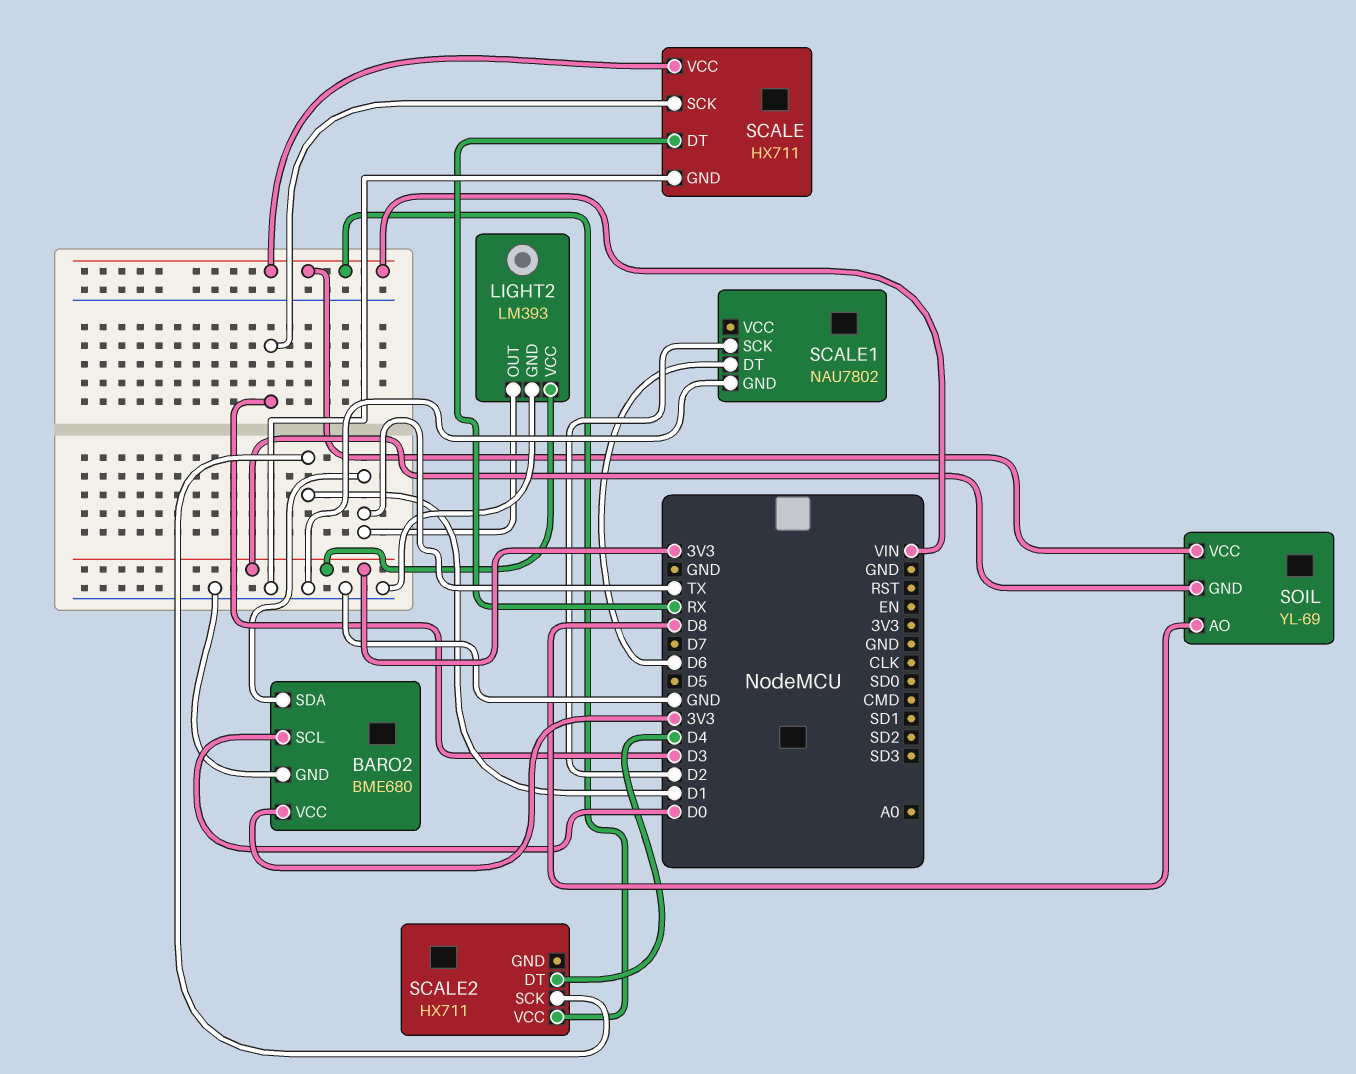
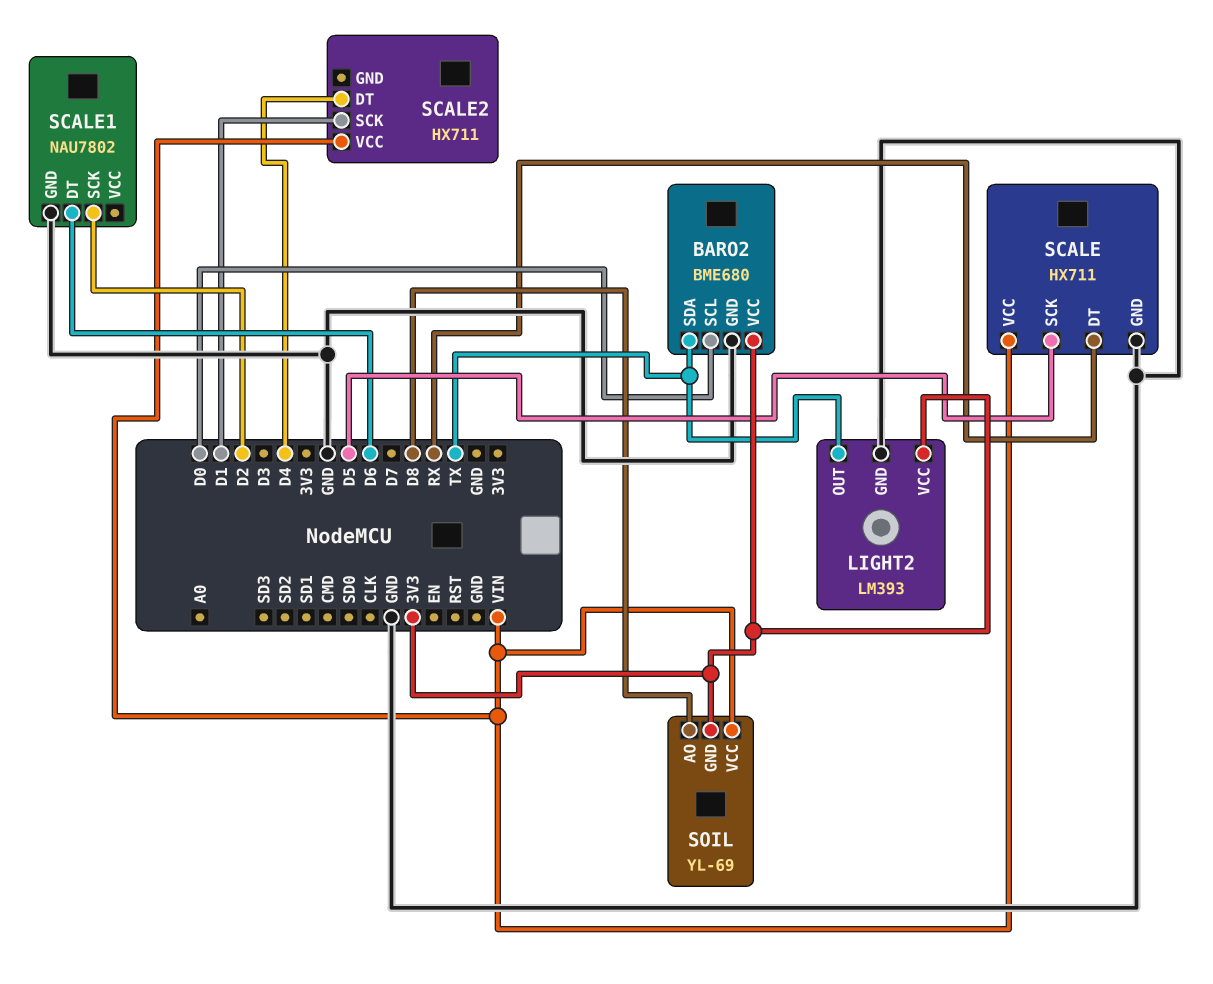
SCALE pin SCK: D3 -> D5

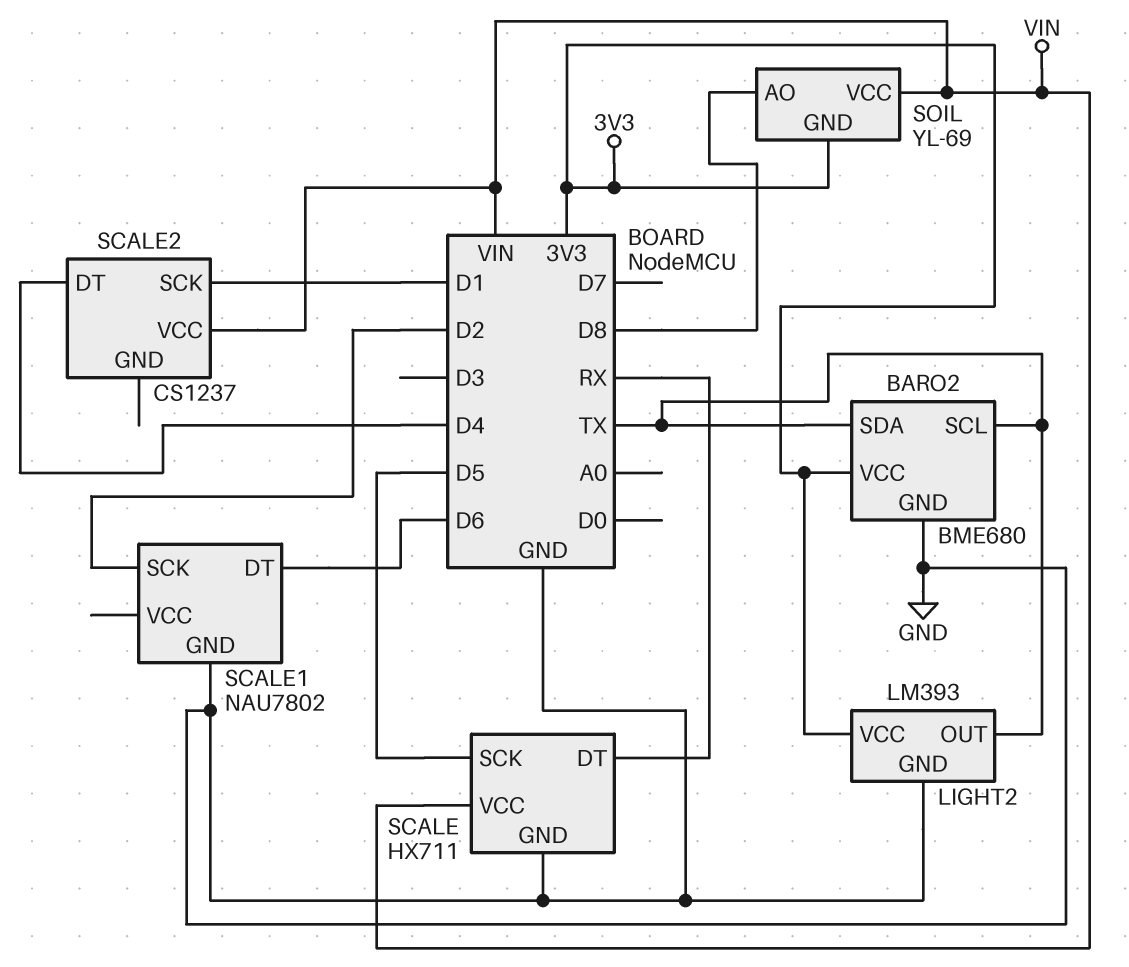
BARO2 pin SCL: D0 -> TX
SCALE2: HX711 -> CS1237

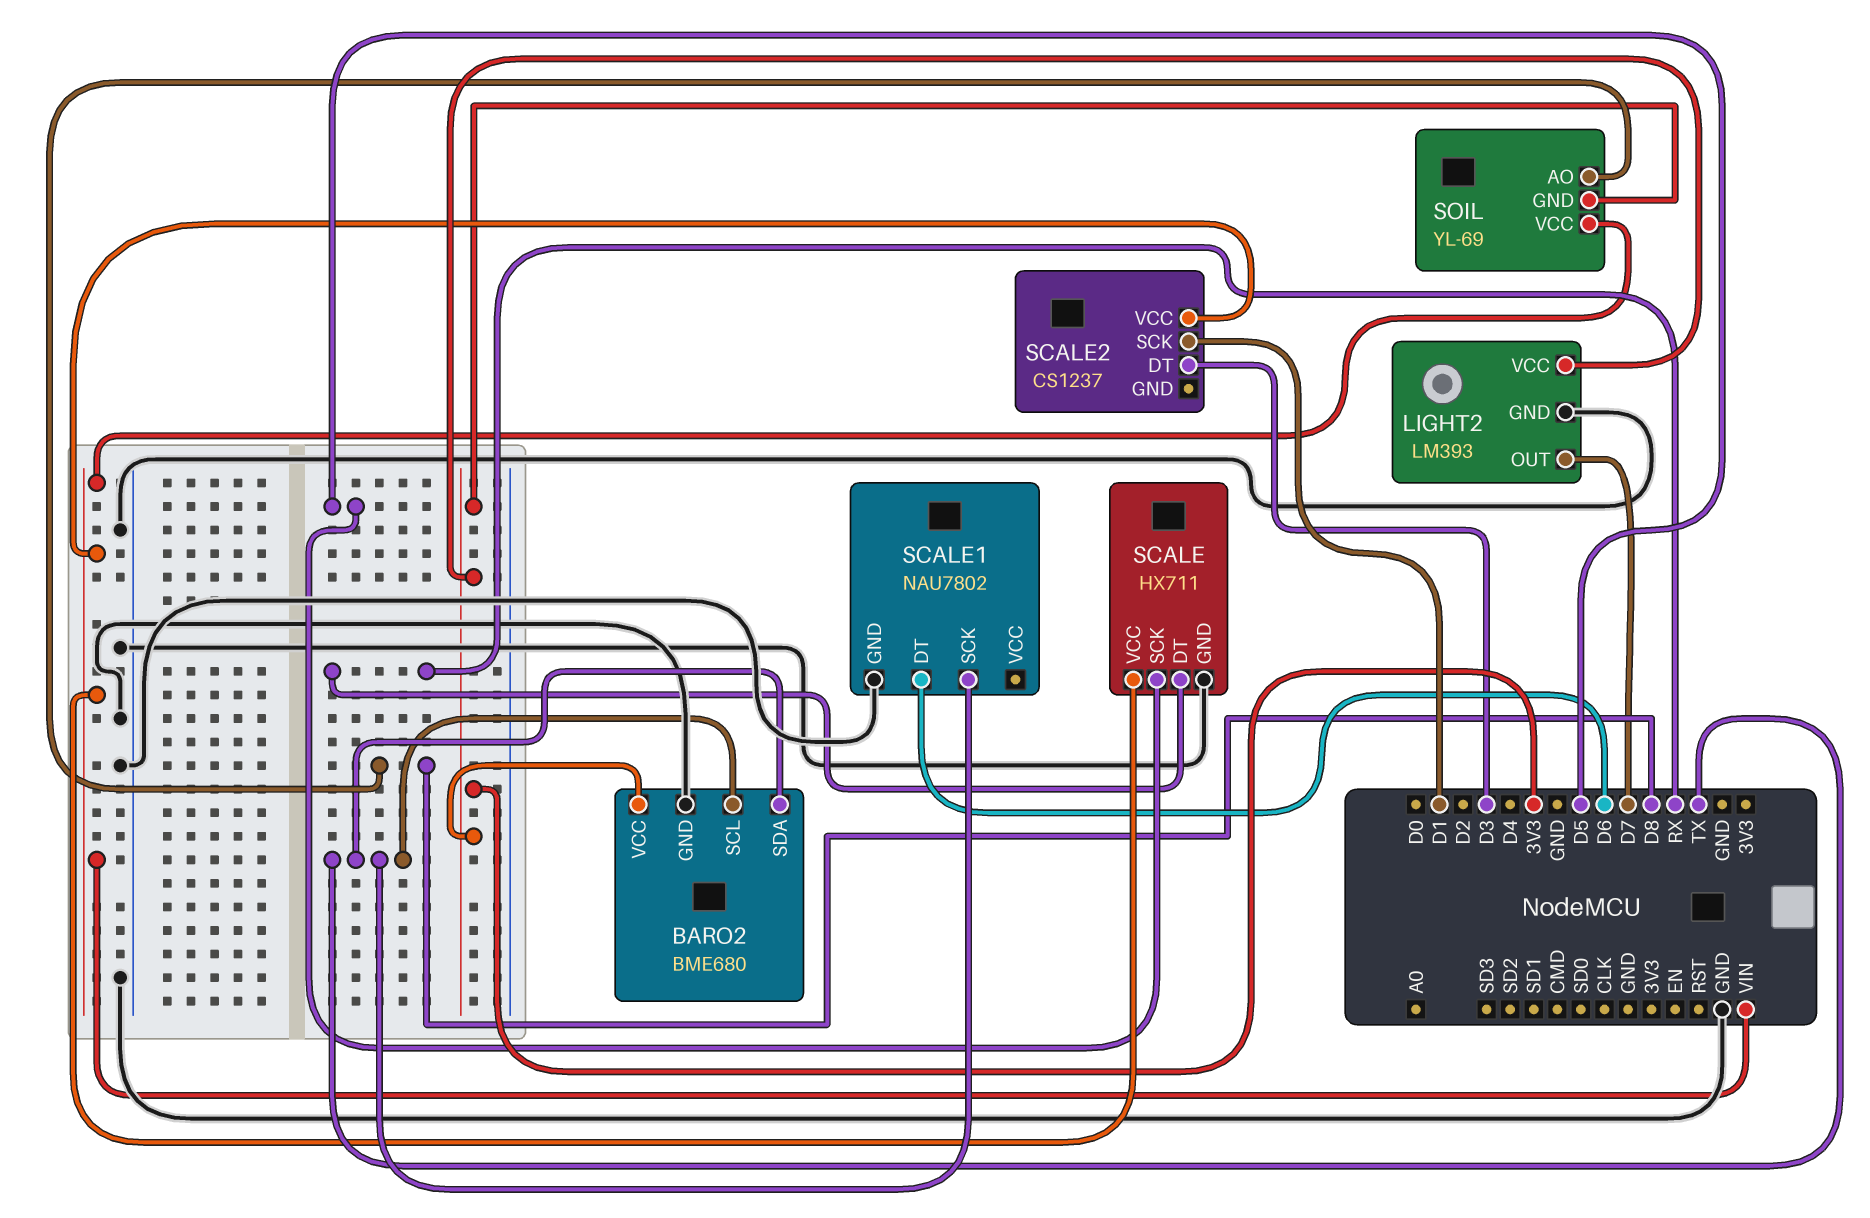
LIGHT2 pin OUT: TX -> D7
SCALE1 pin SCK: D2 -> TX
SCALE2 pin DT: D4 -> D3

